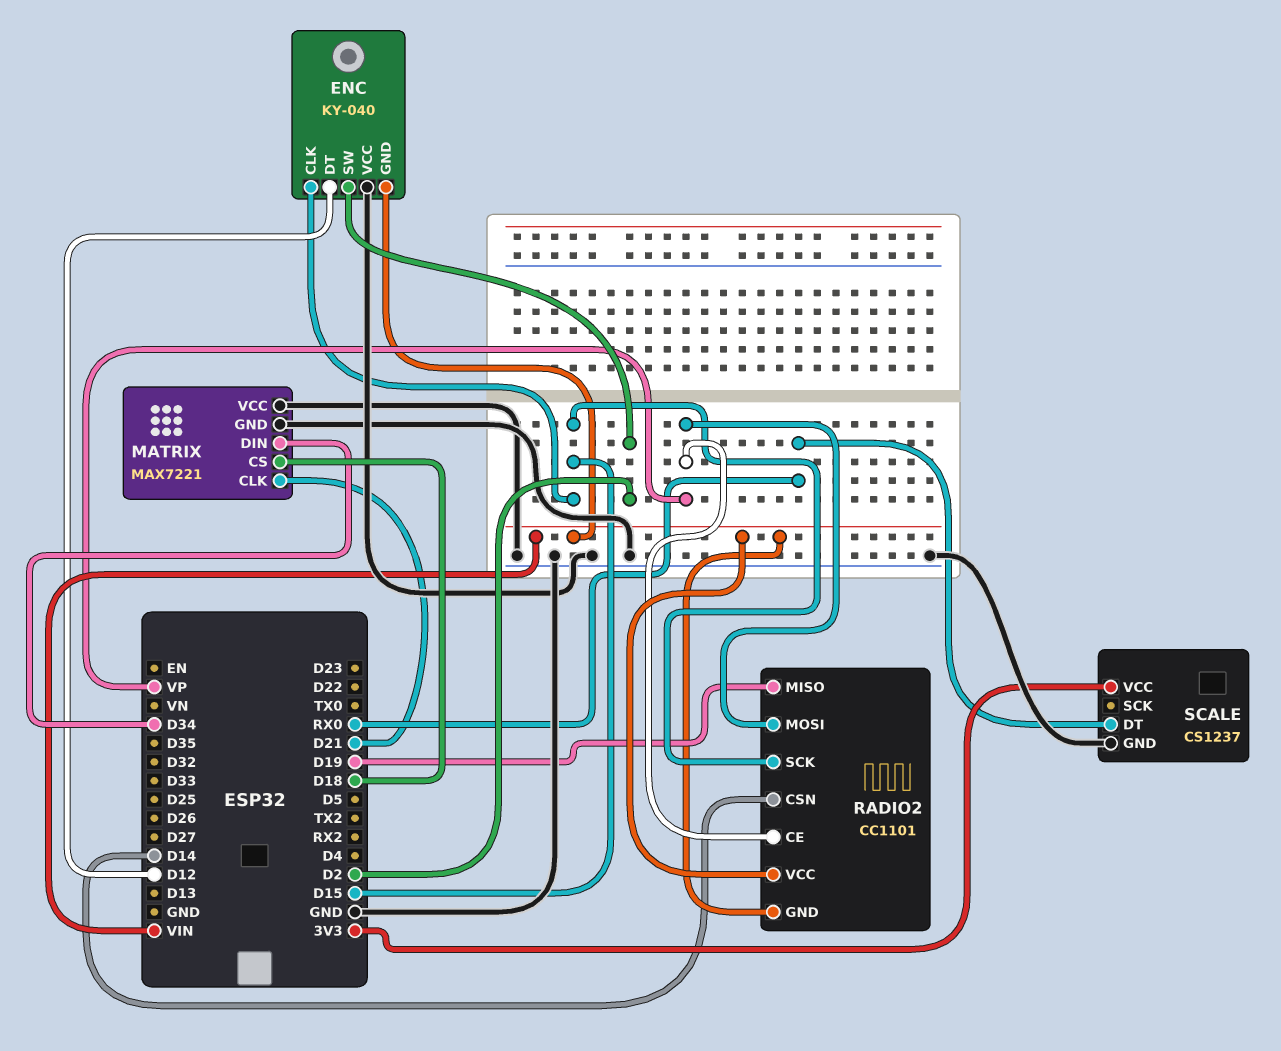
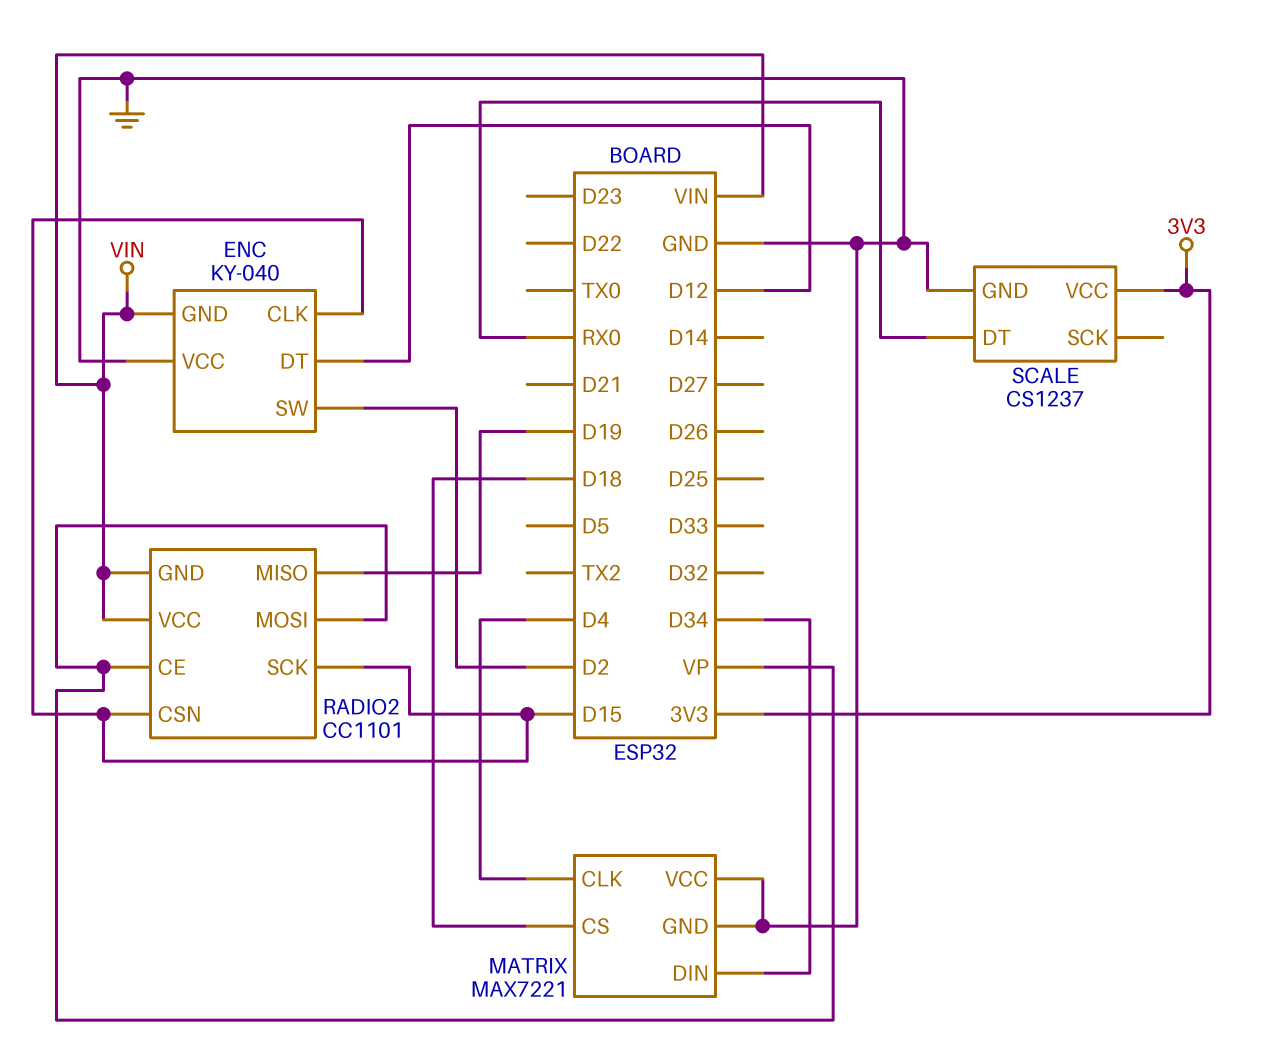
MATRIX pin CLK: D21 -> D4
RADIO2 pin CSN: D14 -> D15

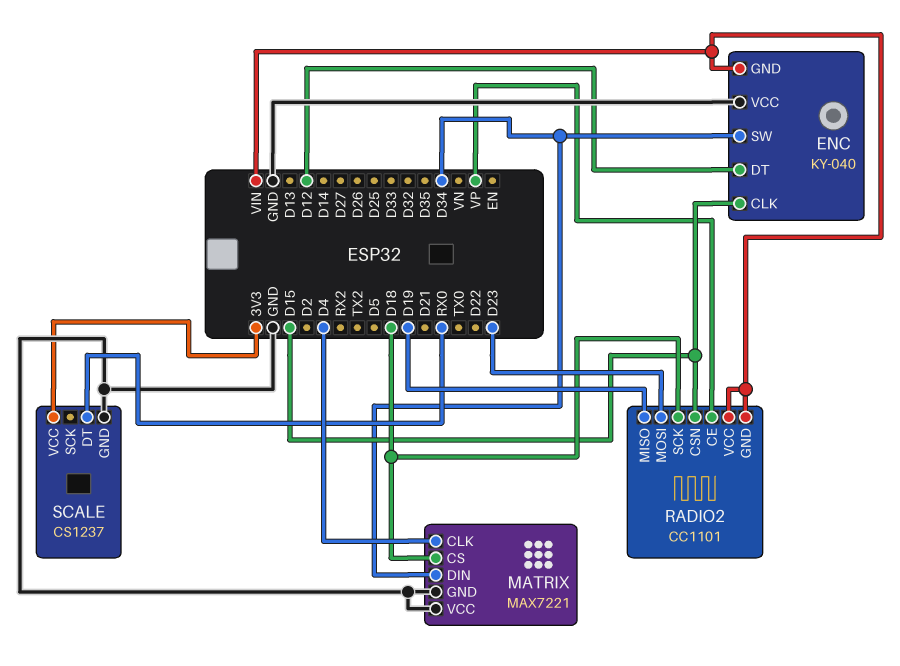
ENC pin SW: D2 -> D34
RADIO2 pin MOSI: VP -> D23
RADIO2 pin SCK: D15 -> D18

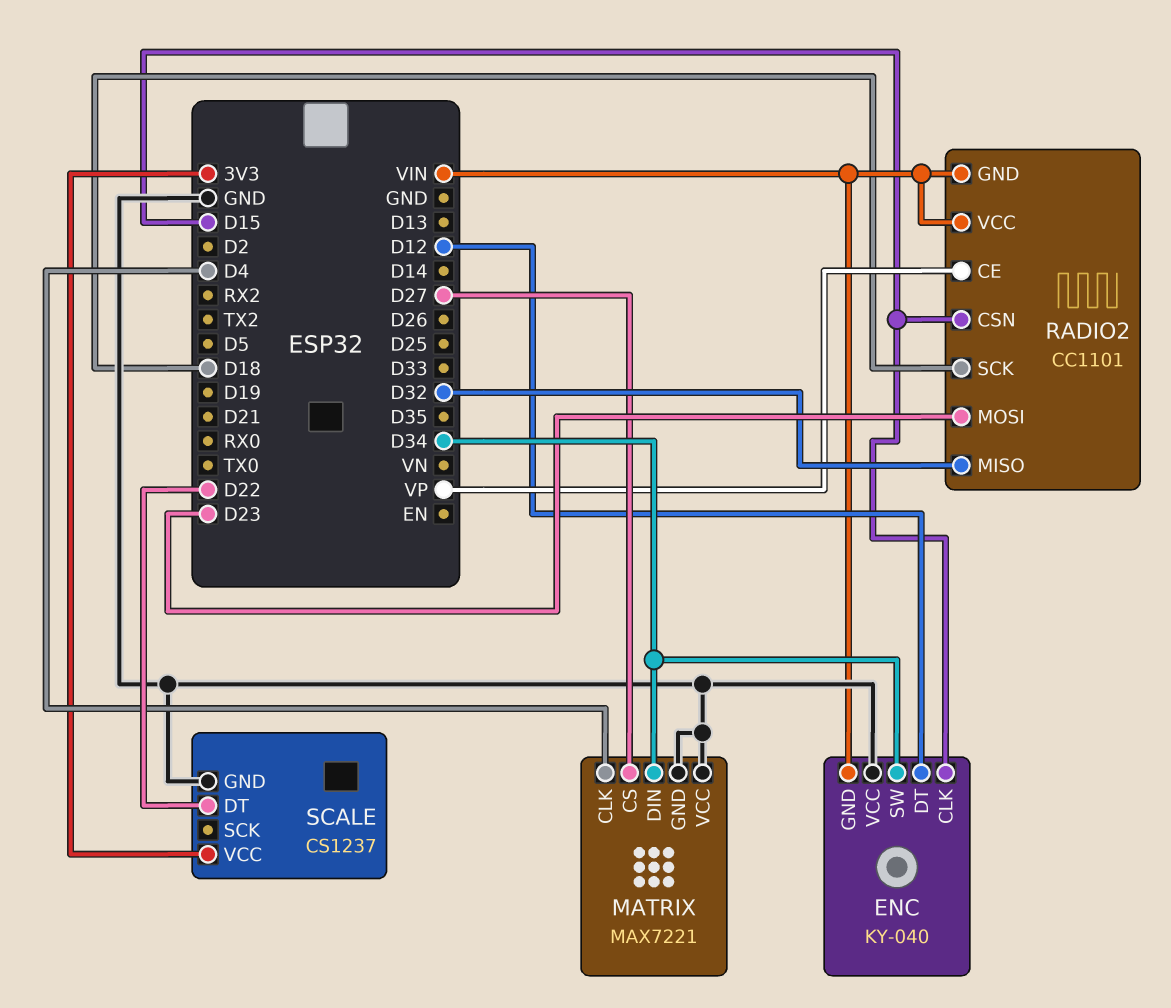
MATRIX pin CS: D18 -> D27
RADIO2 pin MISO: D19 -> D32
SCALE pin DT: RX0 -> D22

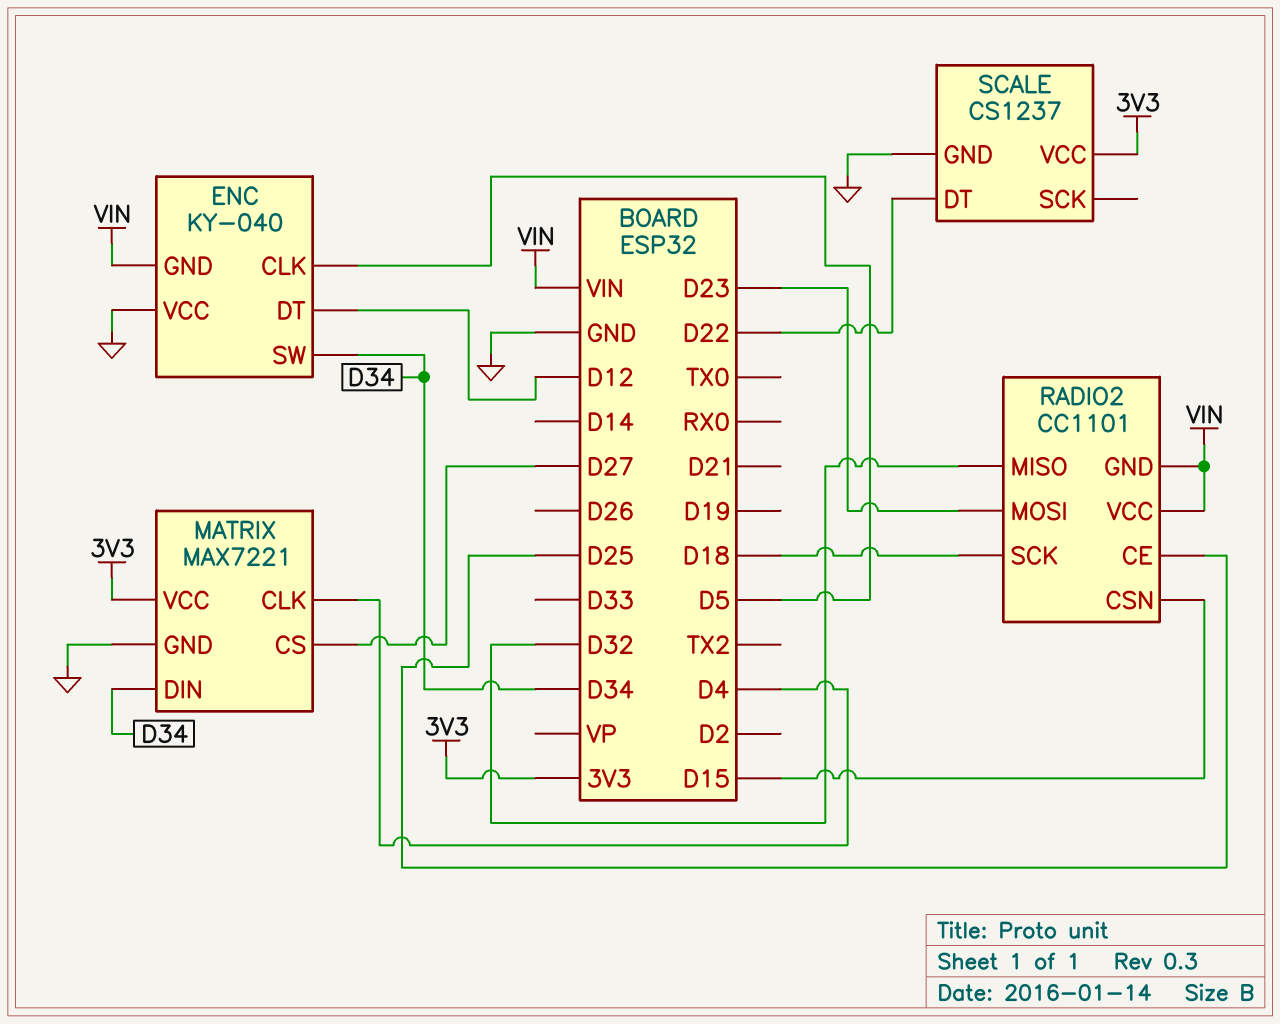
ENC pin CLK: D15 -> D5
MATRIX pin VCC: GND -> 3V3
RADIO2 pin CE: VP -> D25

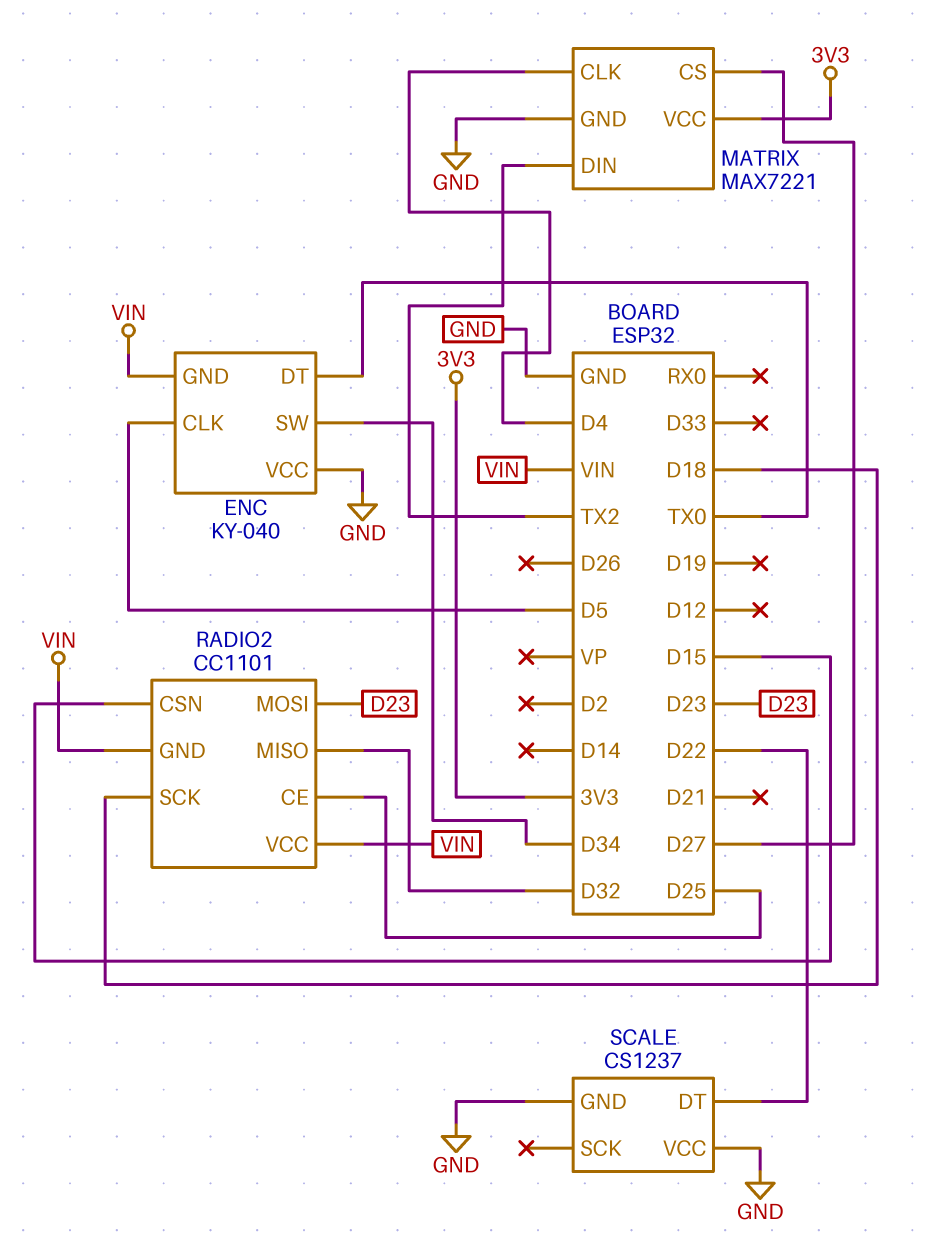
ENC pin DT: D12 -> TX0
MATRIX pin DIN: D34 -> TX2
SCALE pin VCC: 3V3 -> GND

